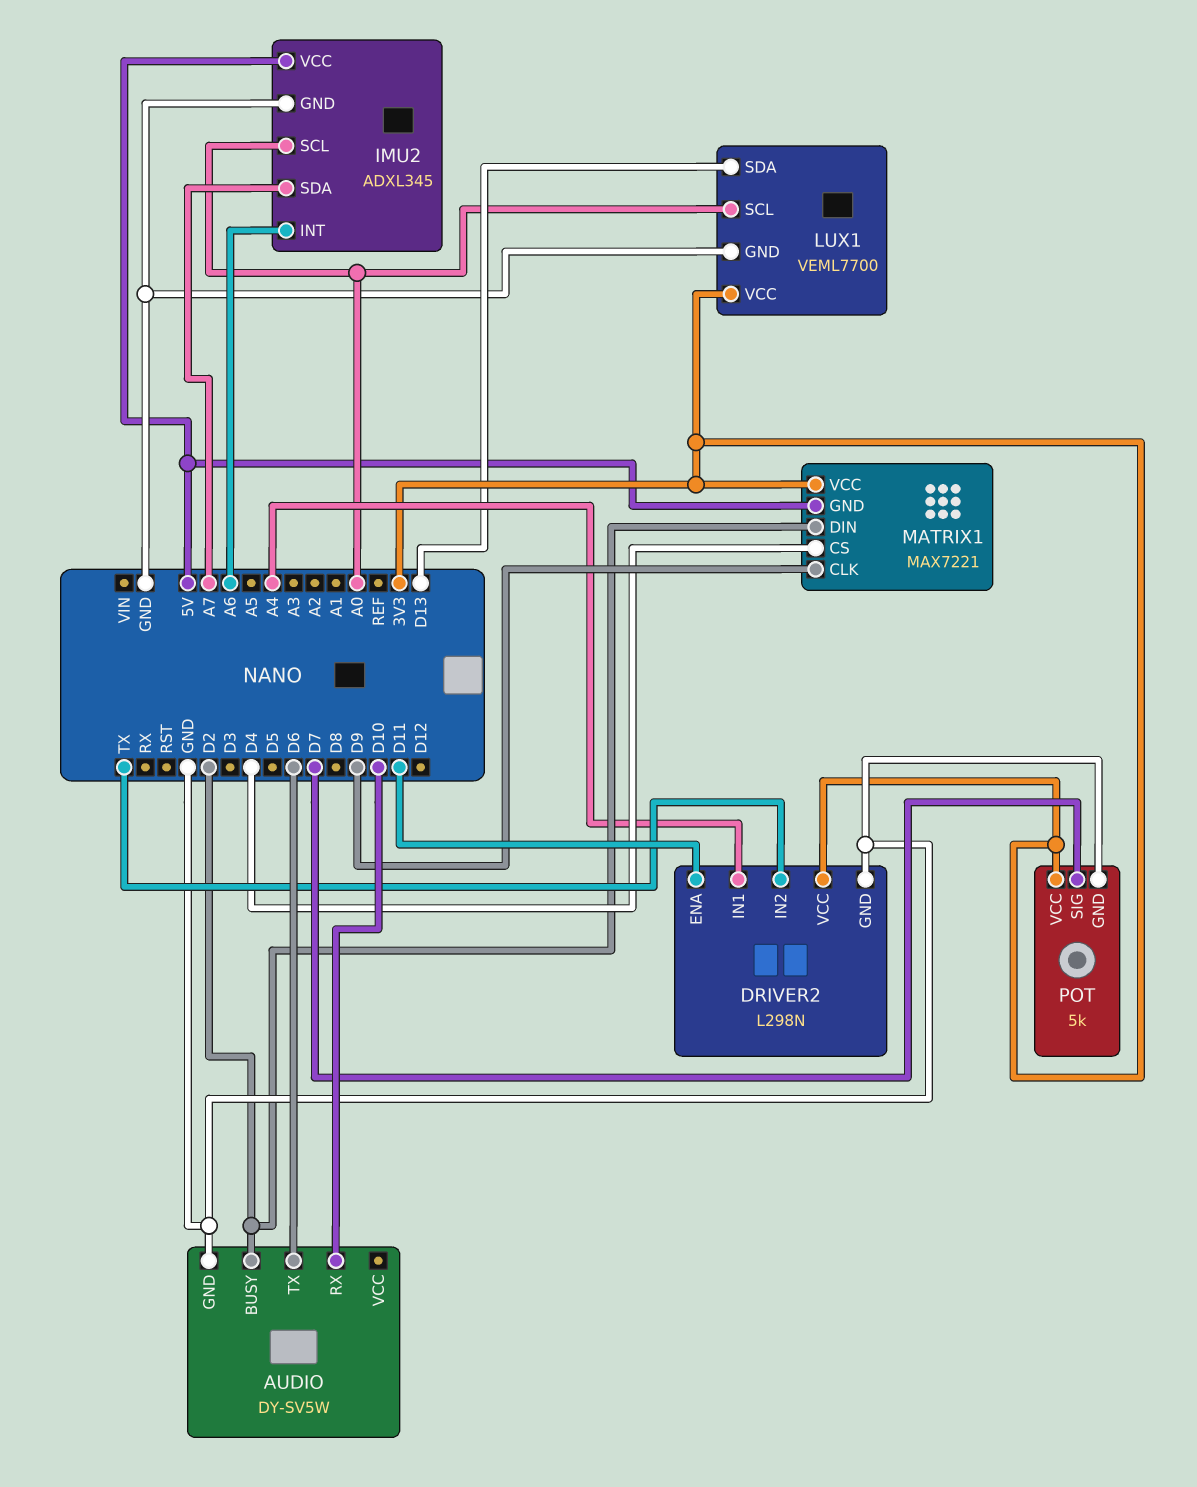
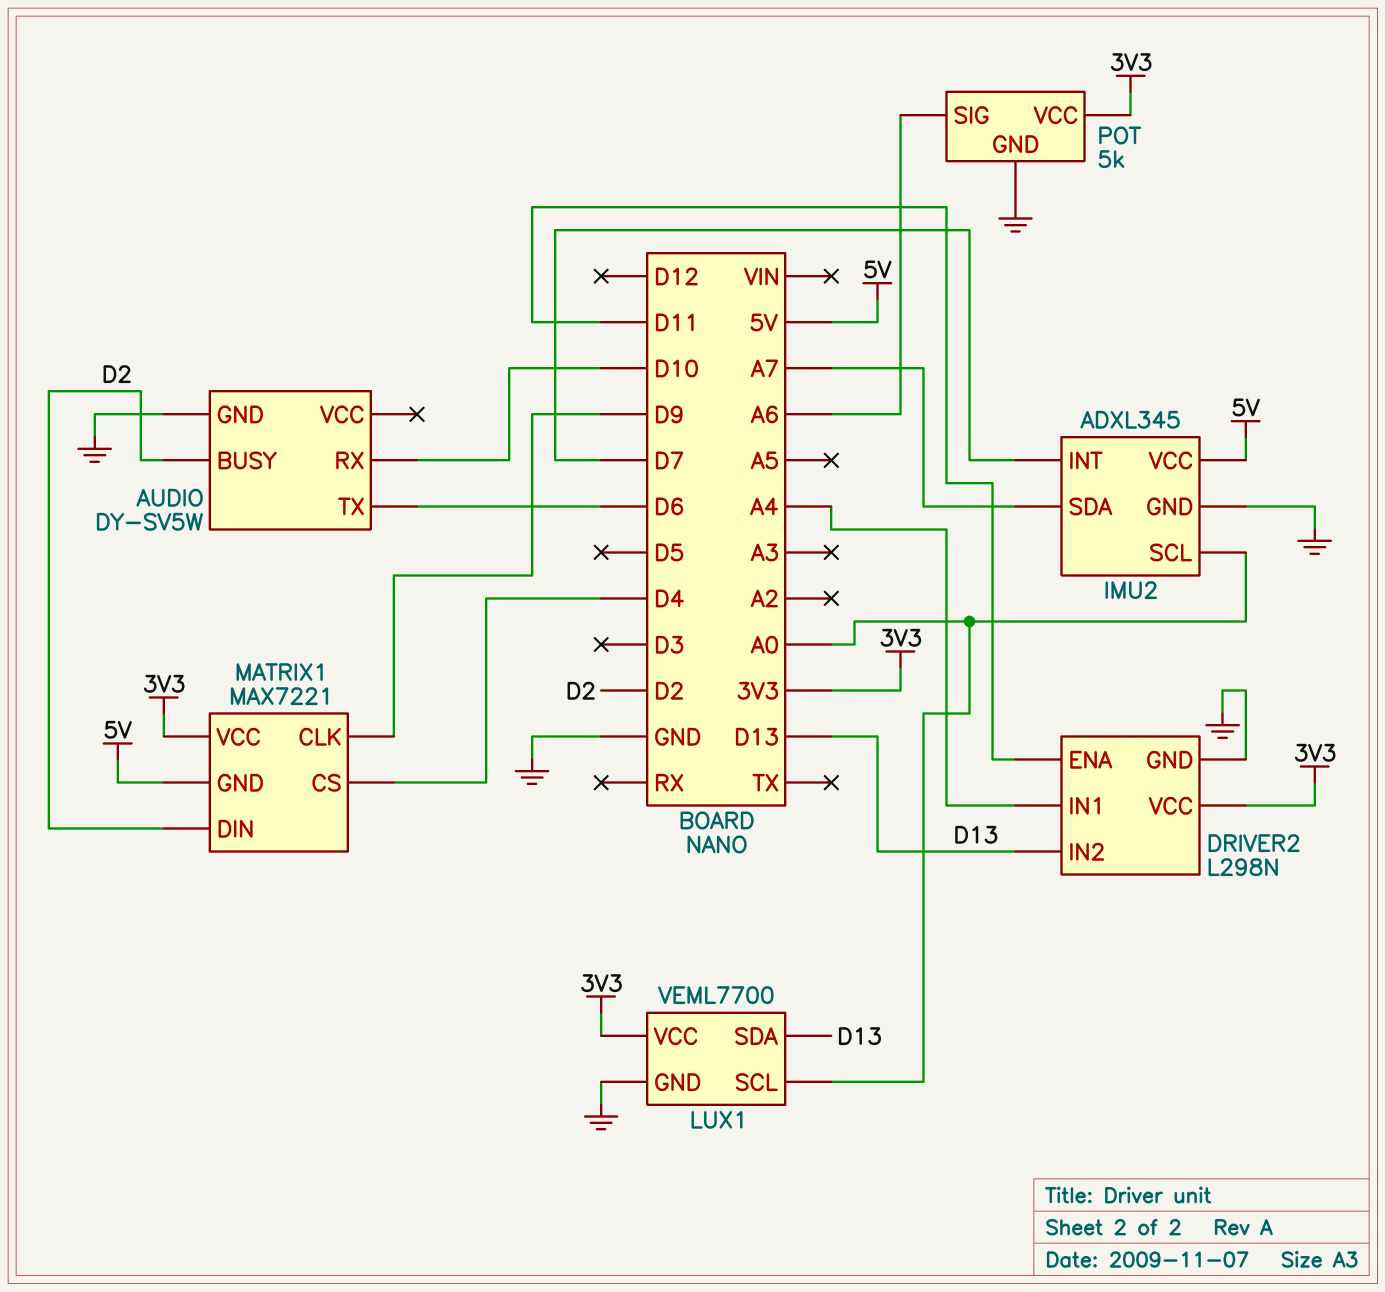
DRIVER2 pin IN2: TX -> D13
IMU2 pin INT: A6 -> D7
POT pin SIG: D7 -> A6

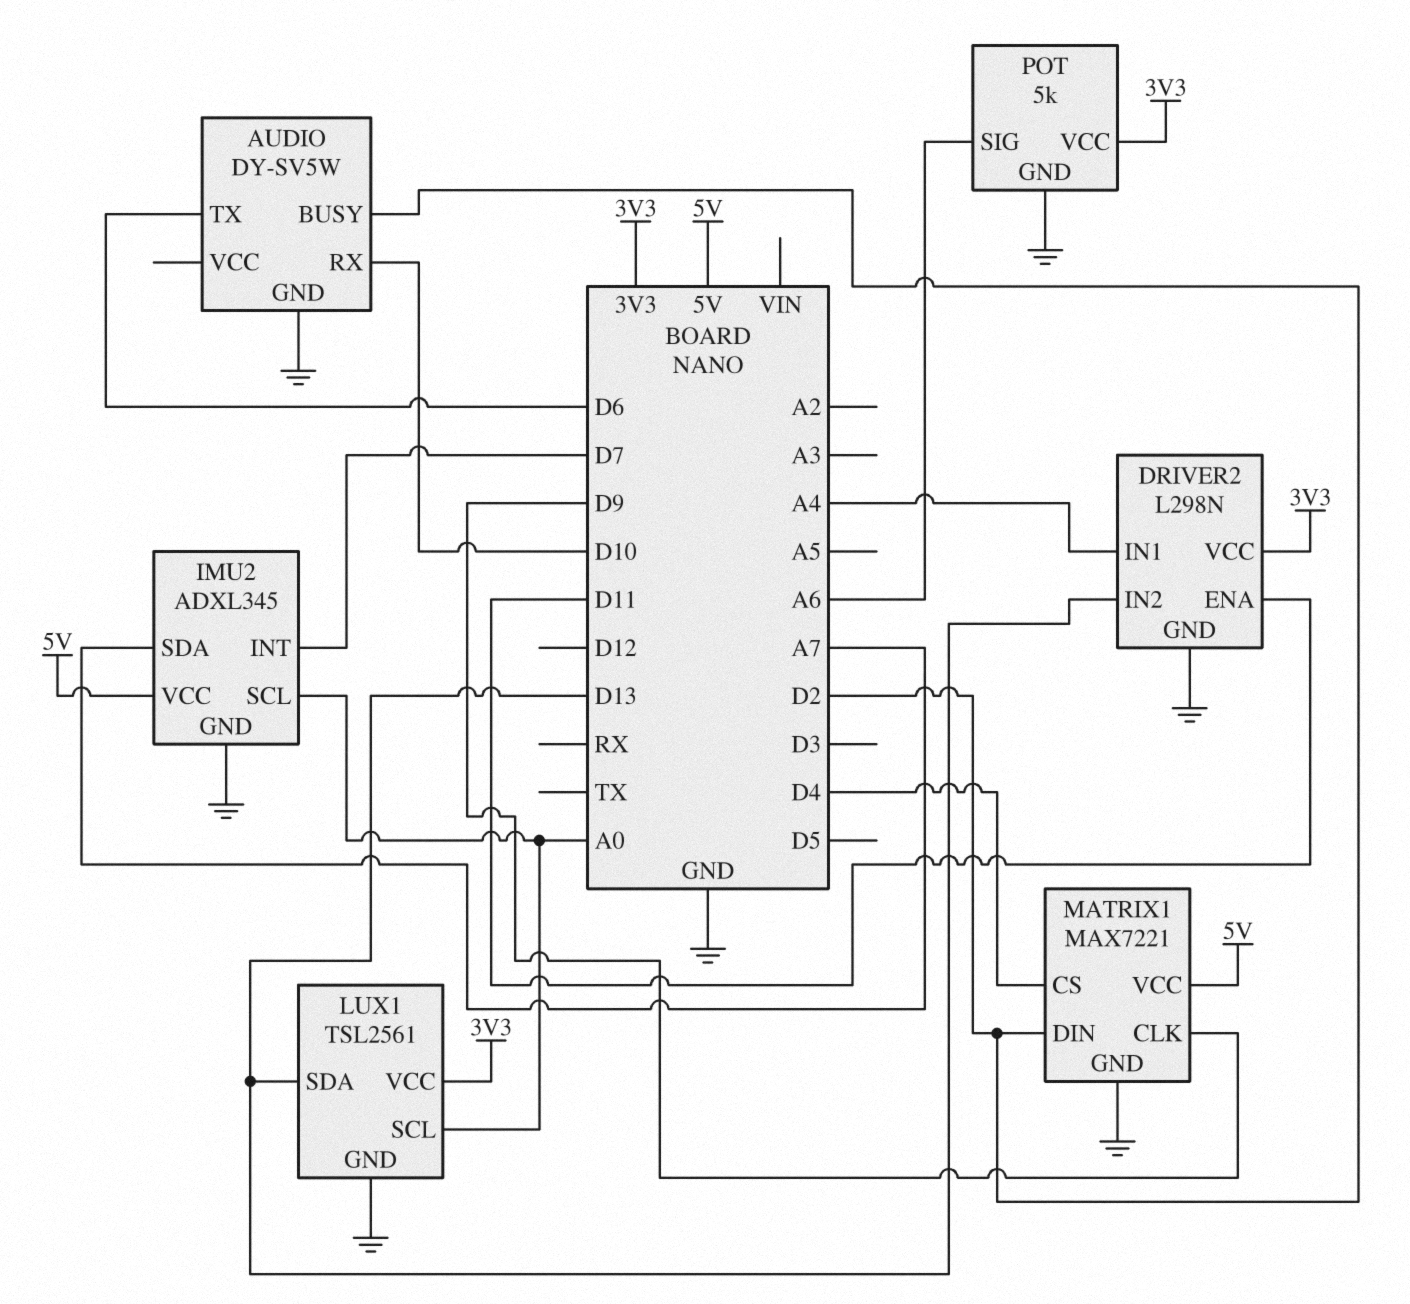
LUX1: VEML7700 -> TSL2561
MATRIX1 pin GND: 5V -> GND
MATRIX1 pin VCC: 3V3 -> 5V

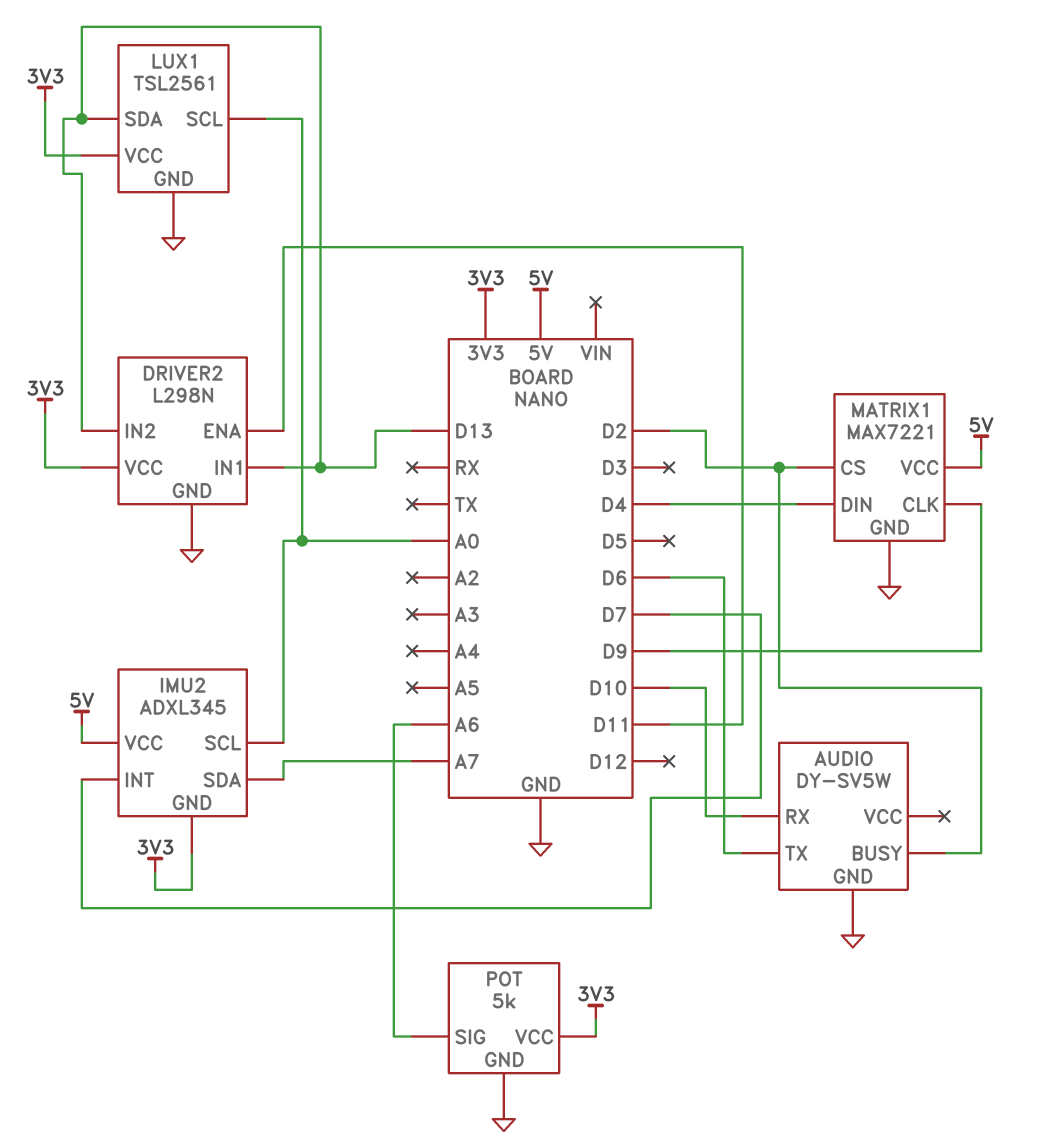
DRIVER2 pin IN1: A4 -> D13
IMU2 pin GND: GND -> 3V3
MATRIX1 pin CS: D4 -> D2
MATRIX1 pin DIN: D2 -> D4

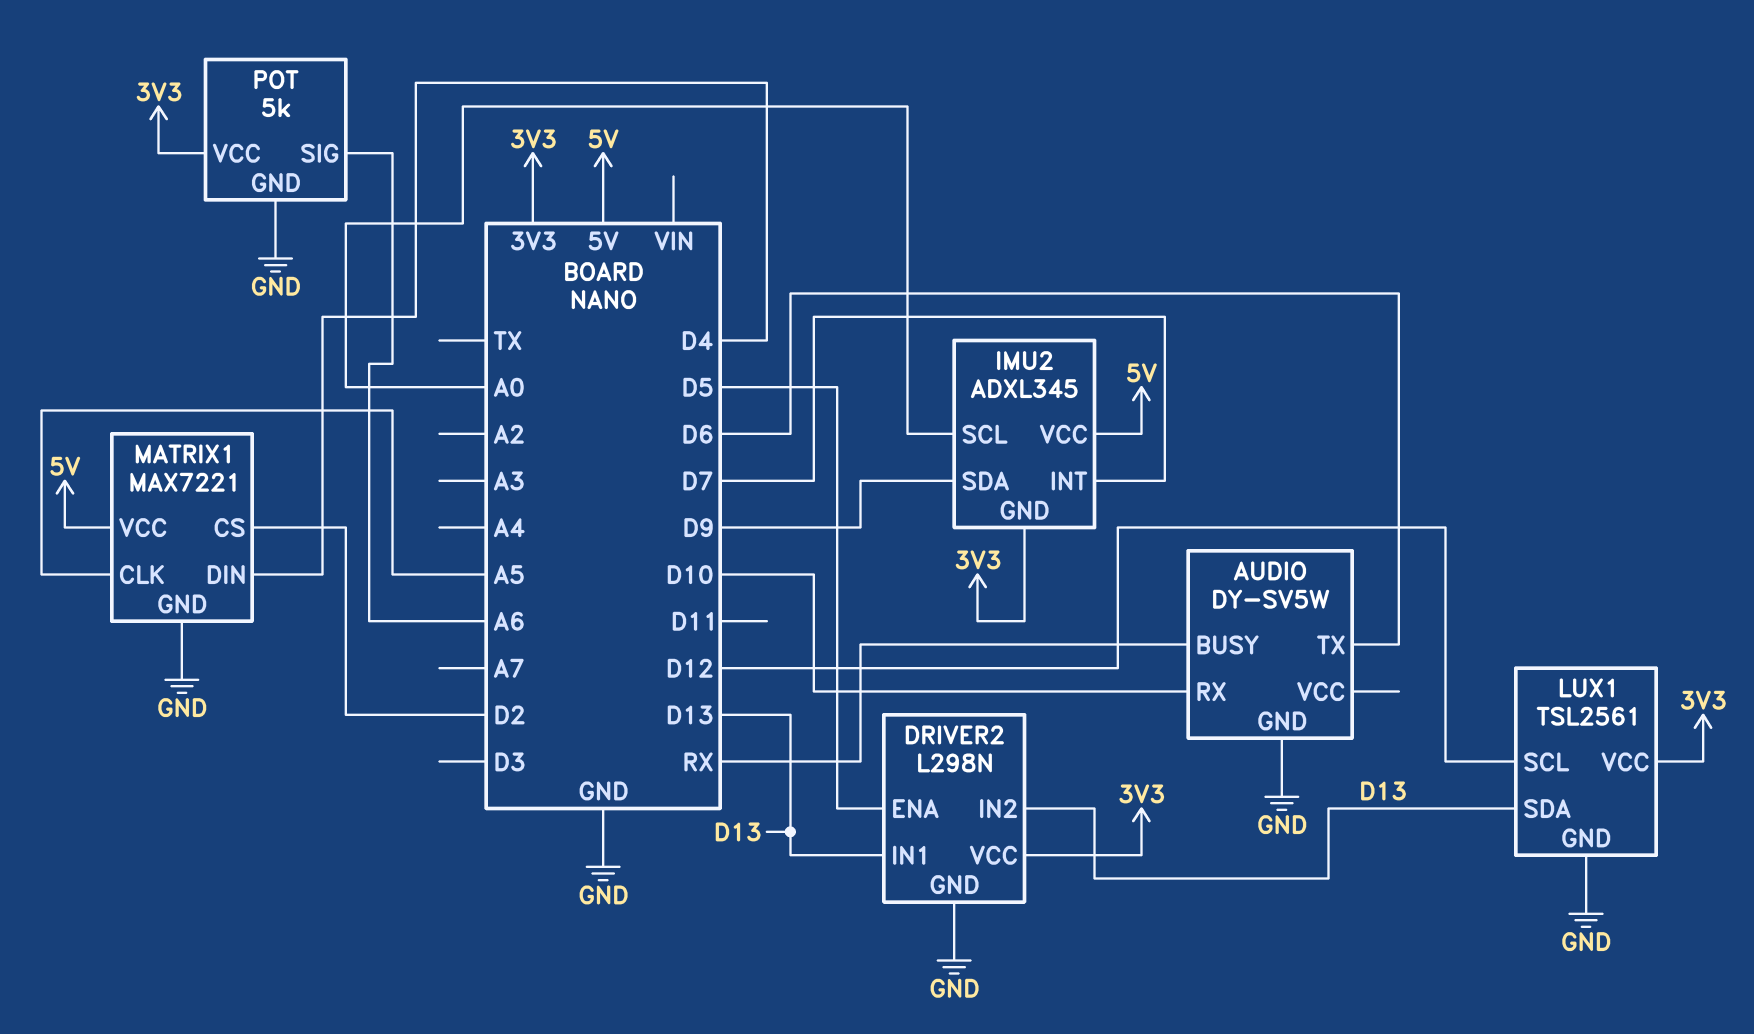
AUDIO pin BUSY: D2 -> RX
DRIVER2 pin ENA: D11 -> D5
IMU2 pin SDA: A7 -> D9
LUX1 pin SCL: A0 -> D12
MATRIX1 pin CLK: D9 -> A5

